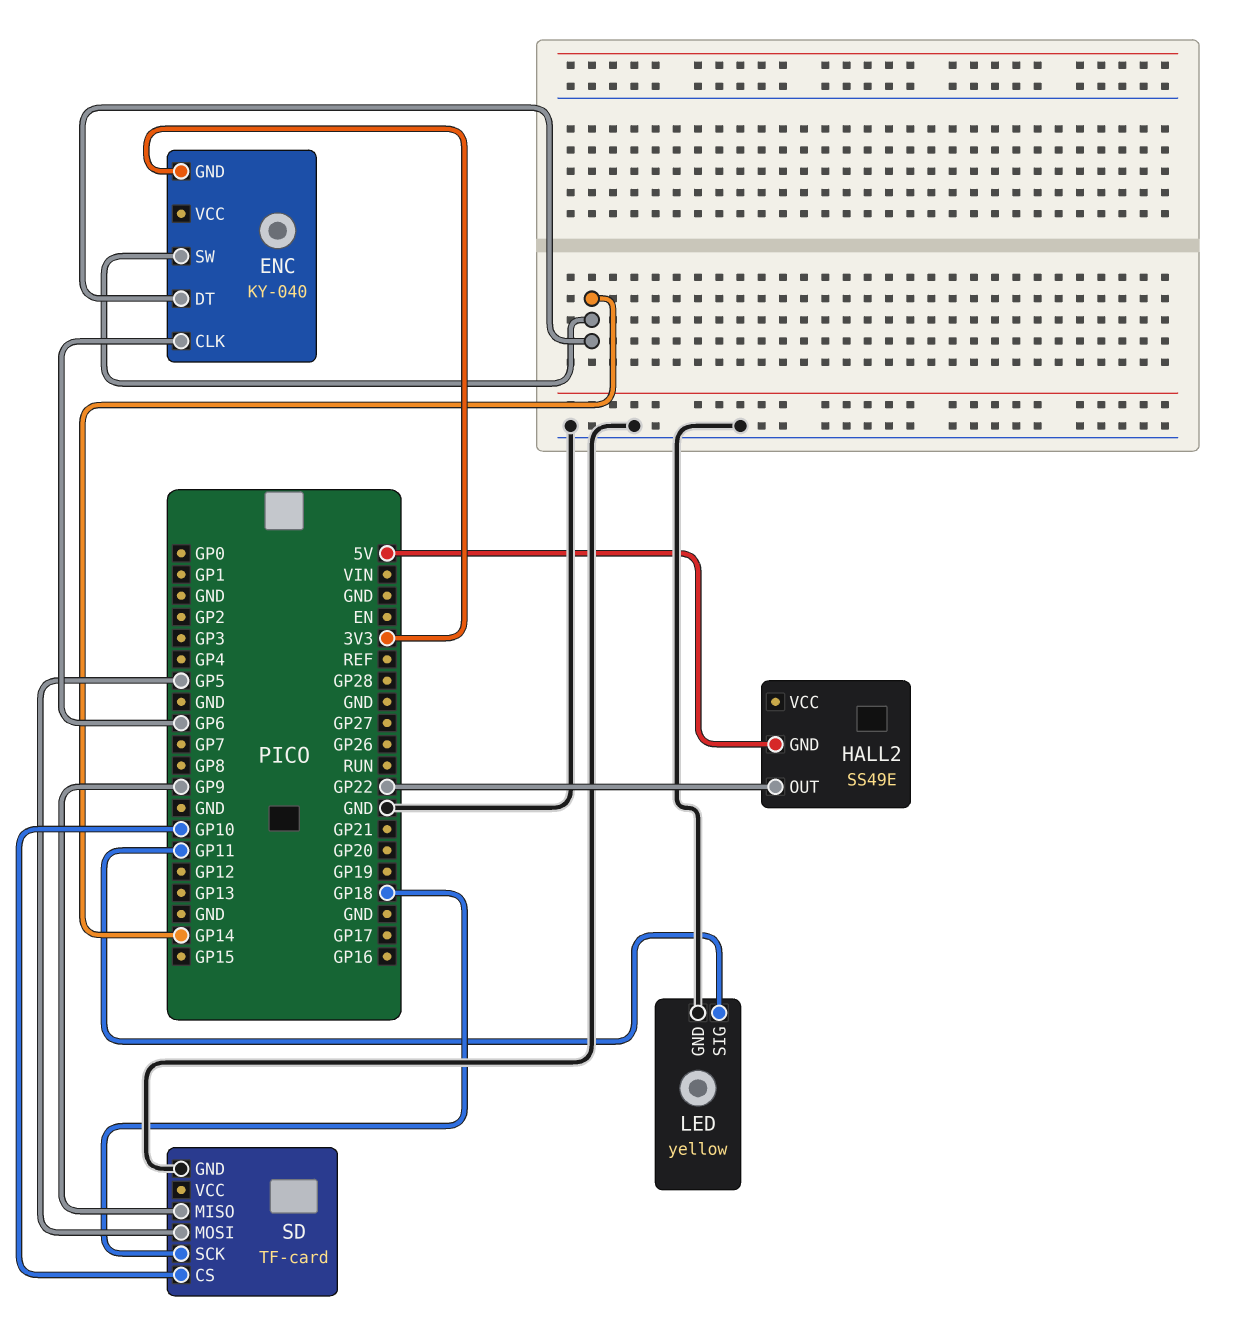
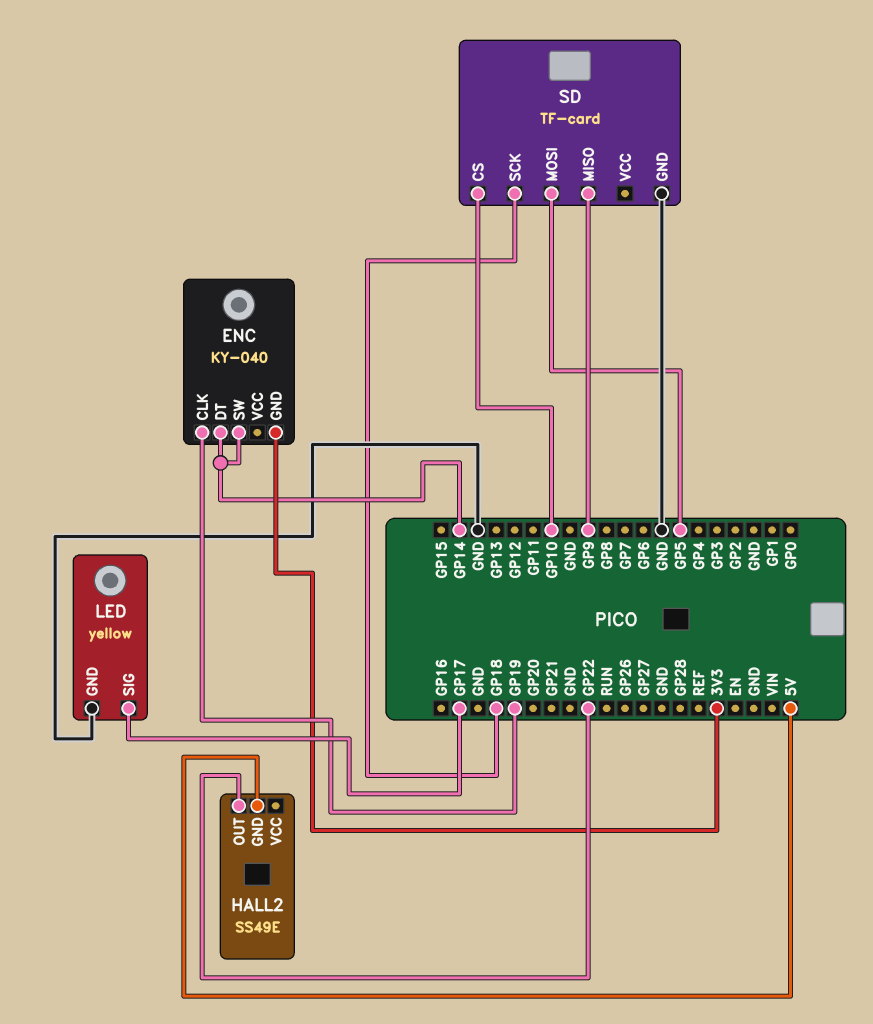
ENC pin CLK: GP6 -> GP19
LED pin SIG: GP11 -> GP17

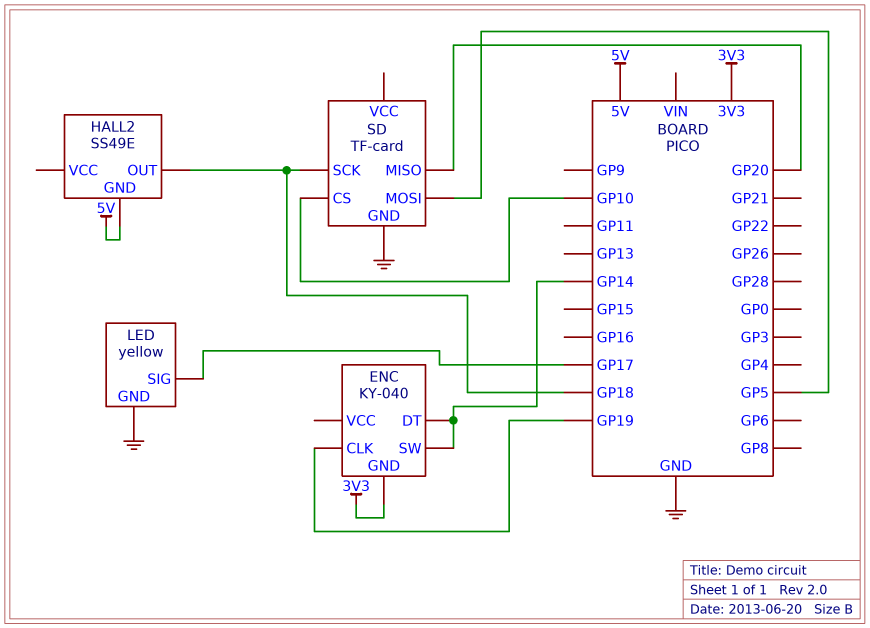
HALL2 pin OUT: GP22 -> GP18
SD pin MISO: GP9 -> GP20

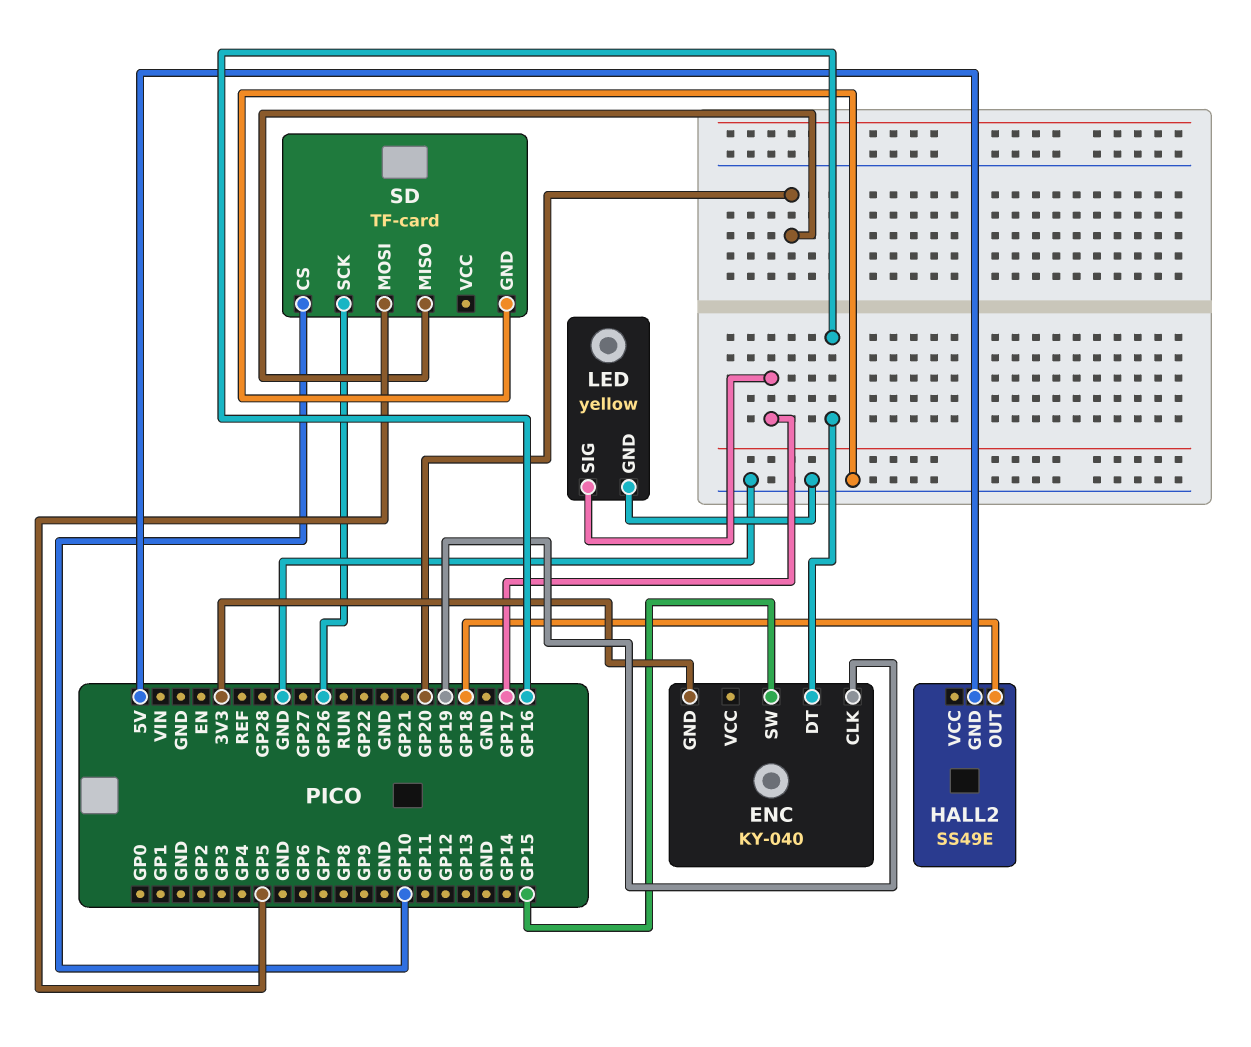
ENC pin DT: GP14 -> GP16
ENC pin SW: GP14 -> GP15
SD pin SCK: GP18 -> GP26

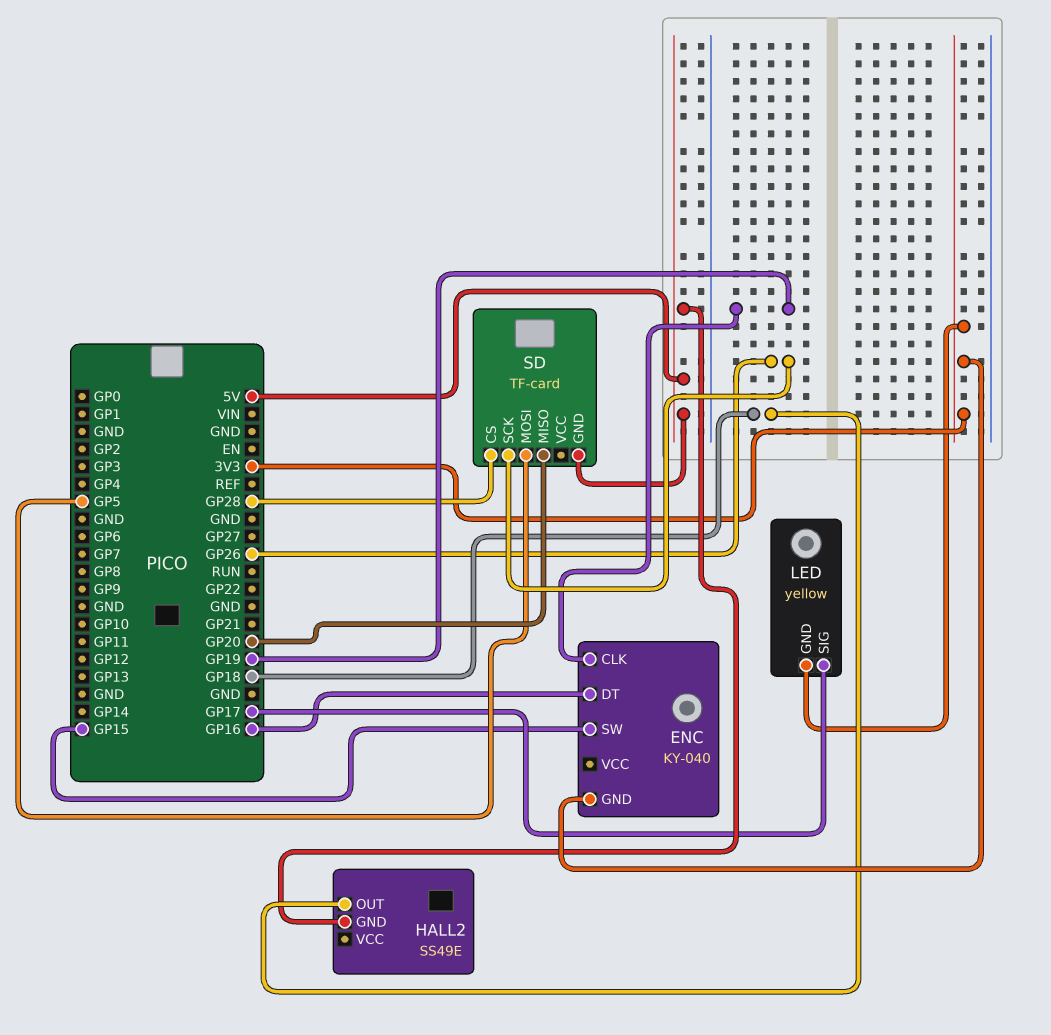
LED pin GND: GND -> 3V3
SD pin CS: GP10 -> GP28
SD pin GND: GND -> 5V

